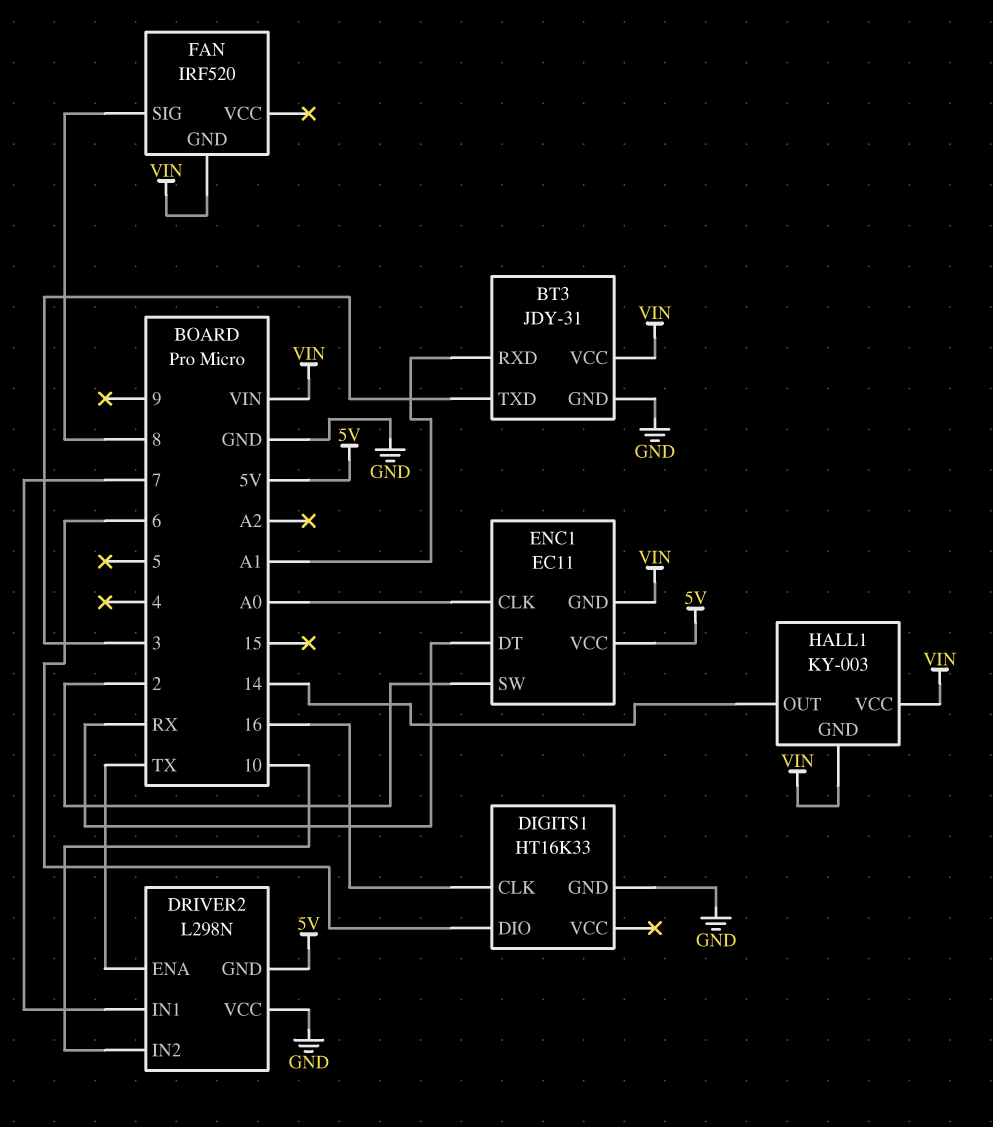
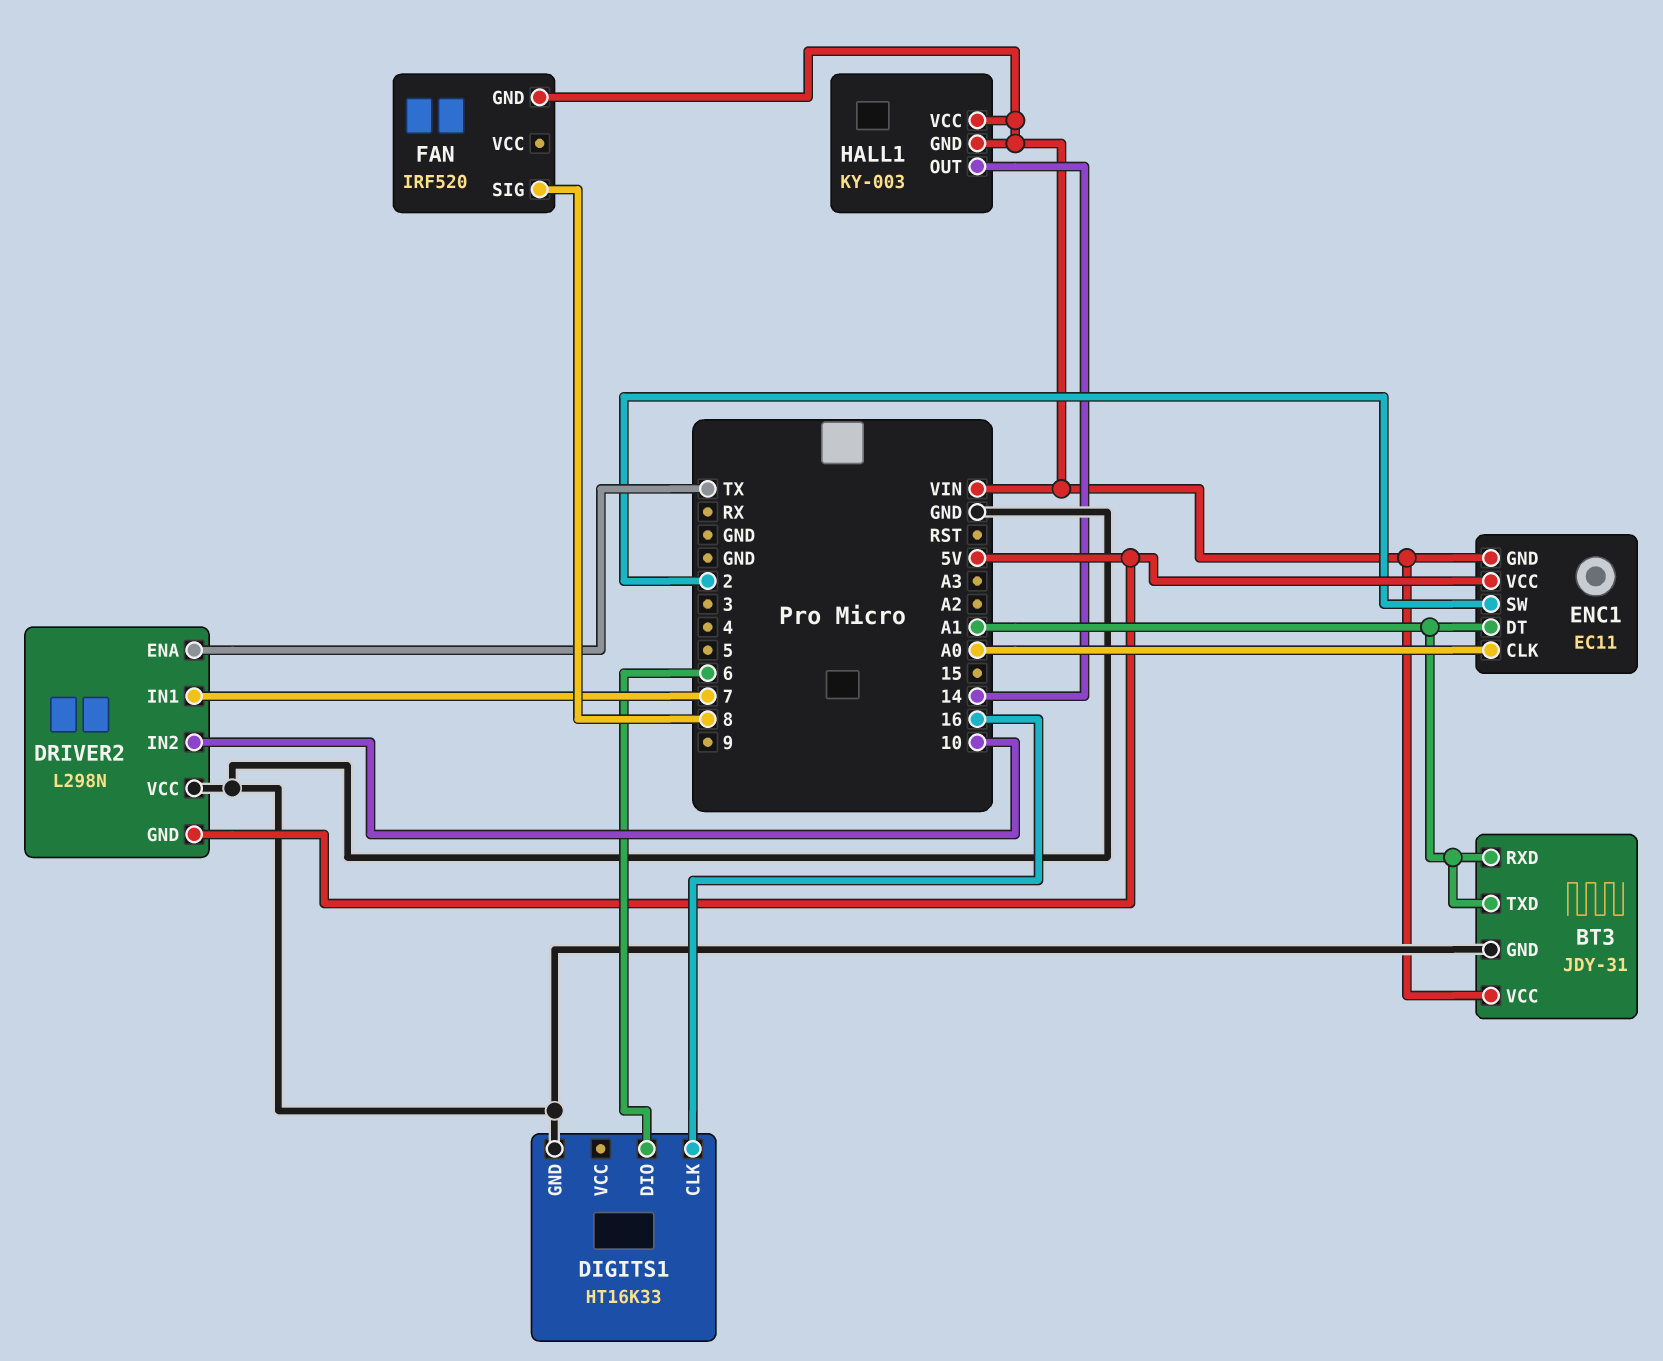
BT3 pin TXD: 3 -> A1
ENC1 pin DT: RX -> A1

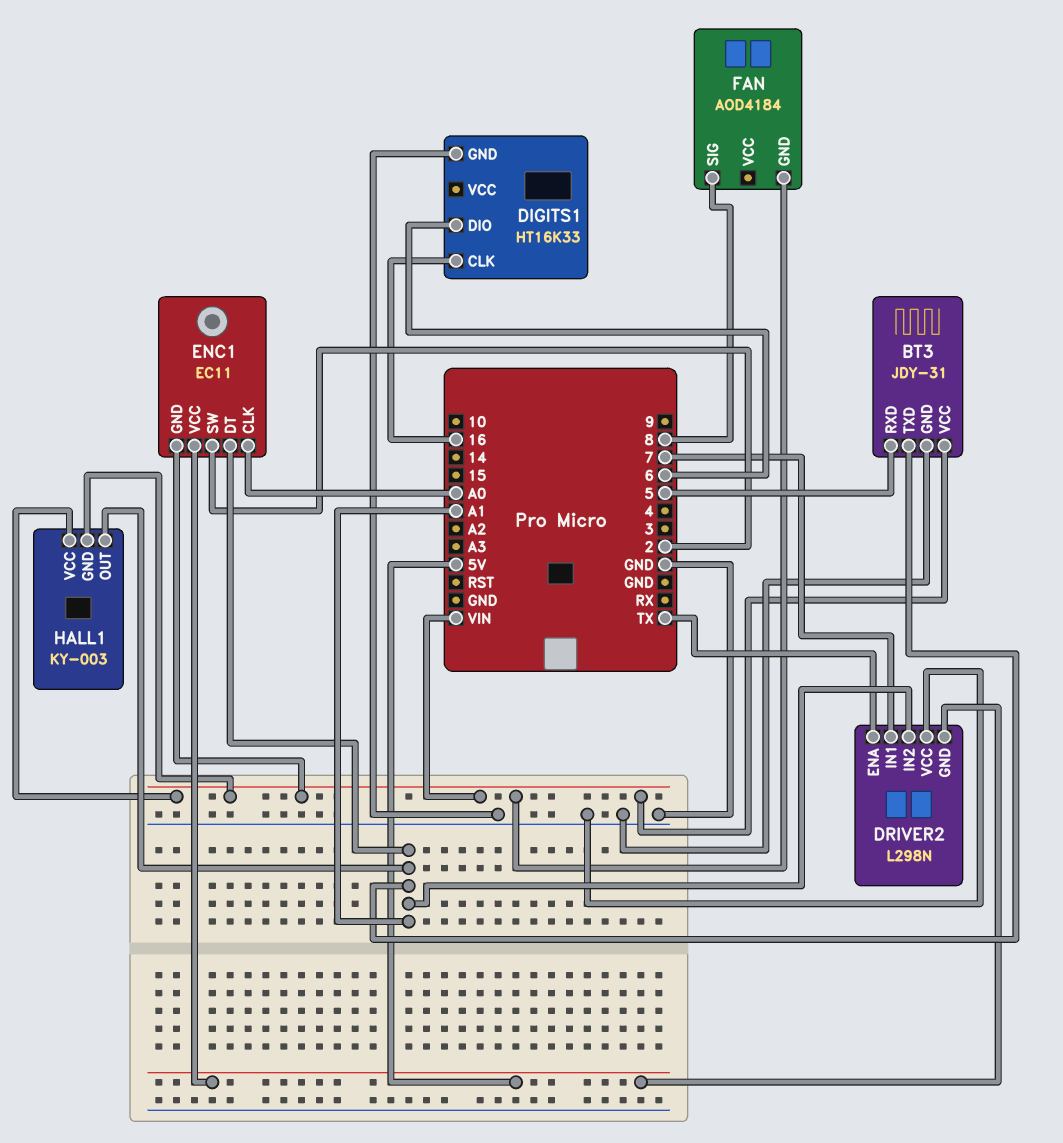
BT3 pin RXD: A1 -> 5
DRIVER2 pin IN2: 10 -> A1
FAN: IRF520 -> AOD4184
HALL1 pin OUT: 14 -> A1

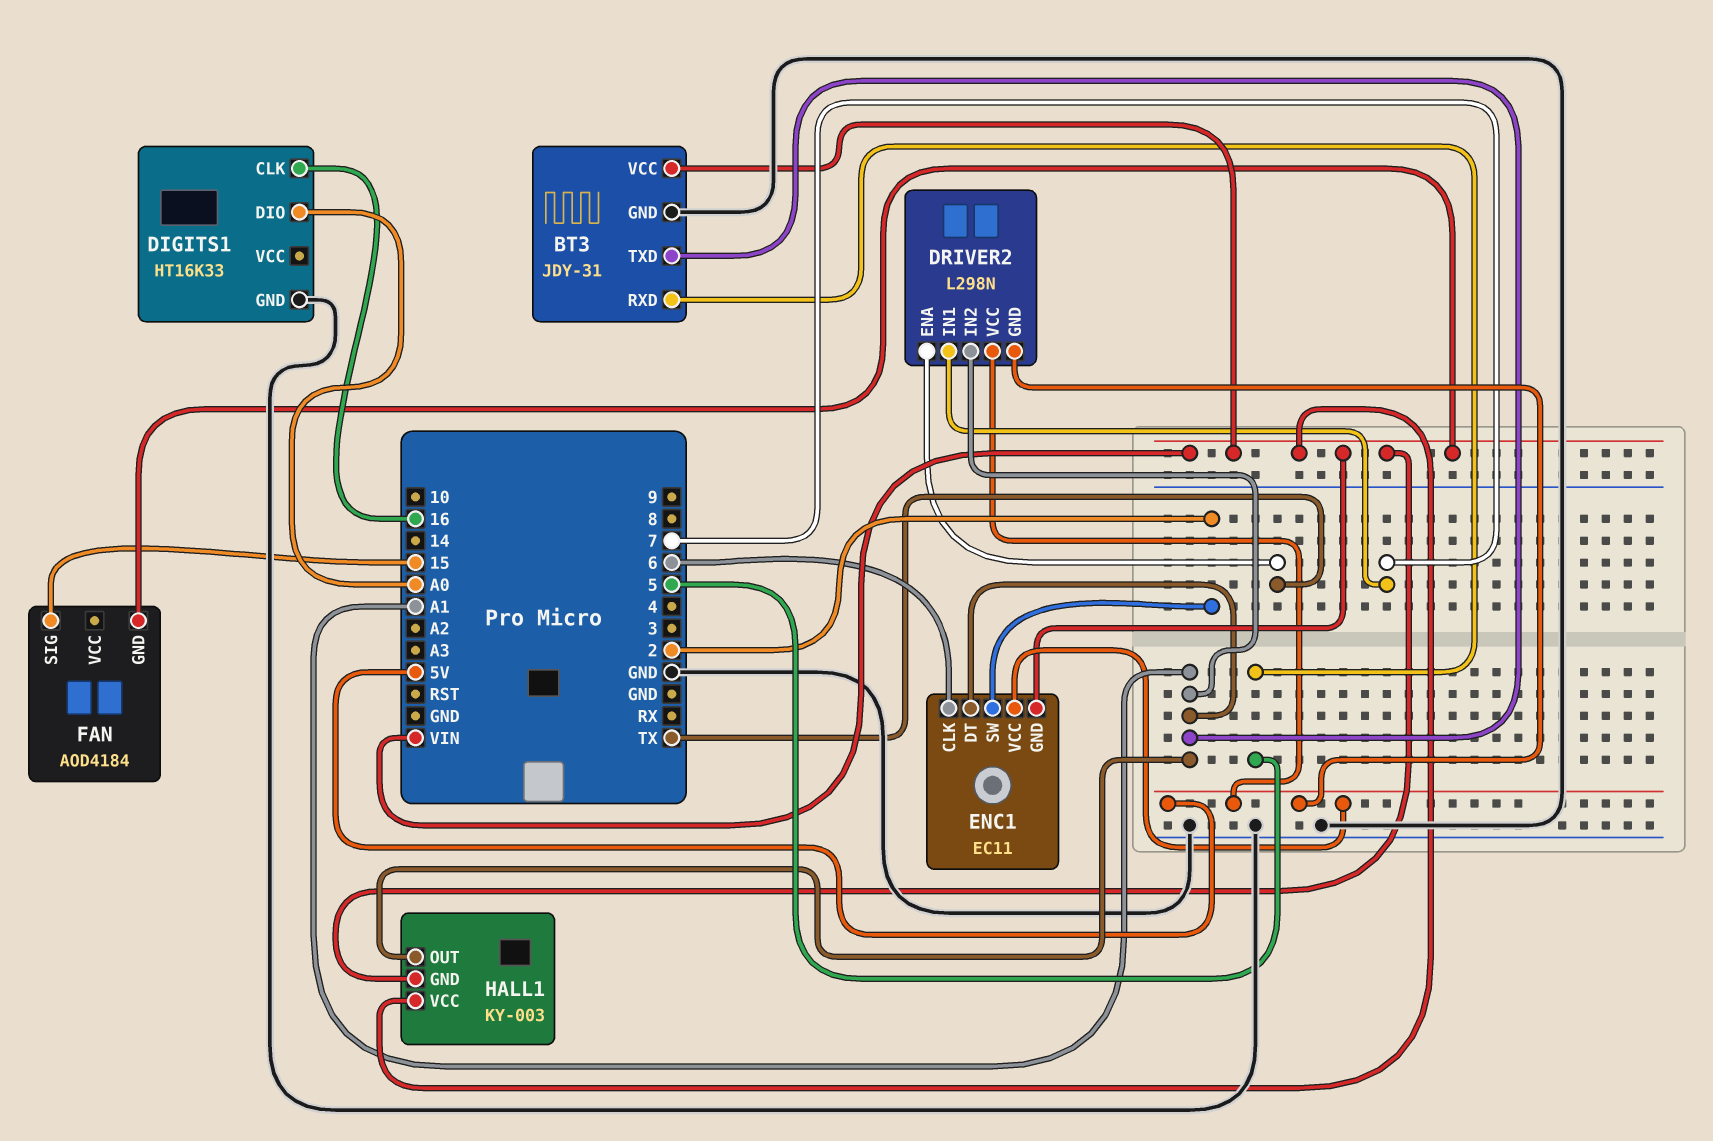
DIGITS1 pin DIO: 6 -> A0
DRIVER2 pin VCC: GND -> 5V
ENC1 pin CLK: A0 -> 6
FAN pin SIG: 8 -> 15

